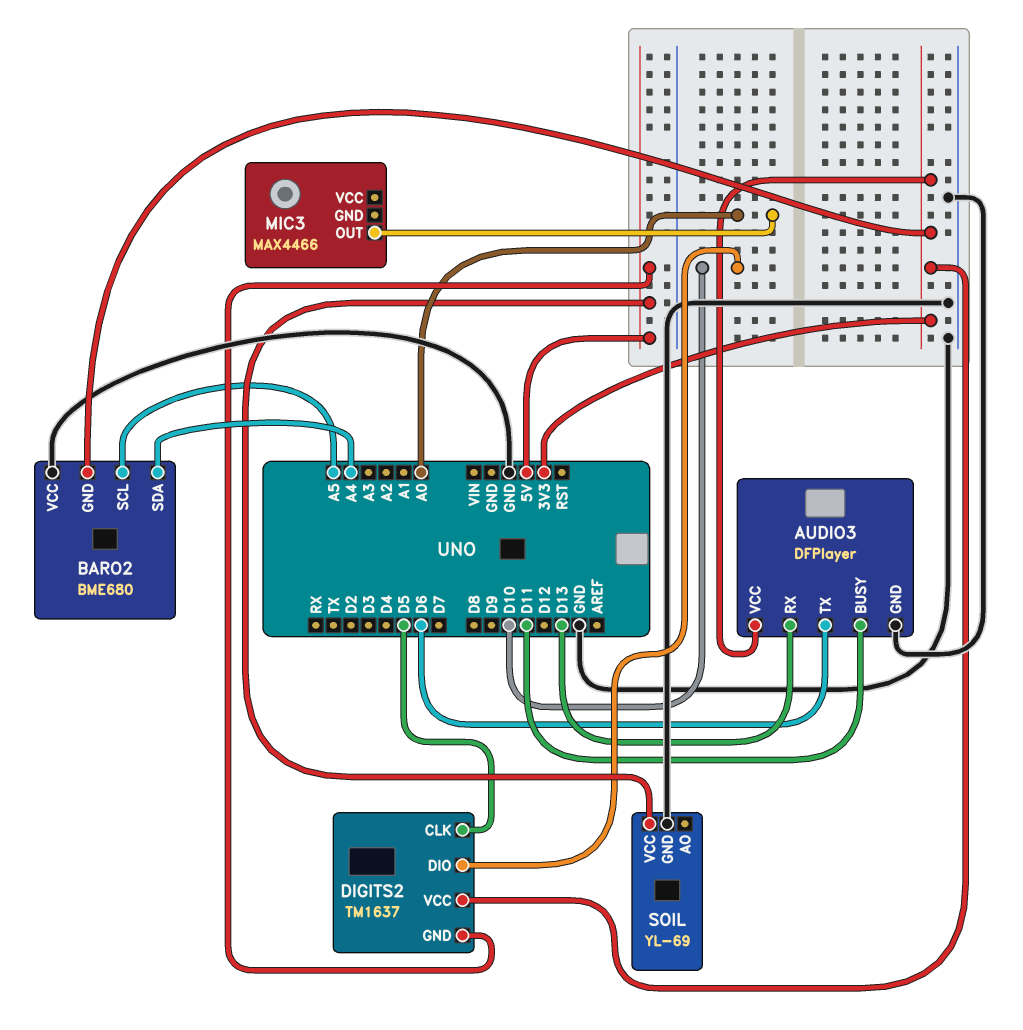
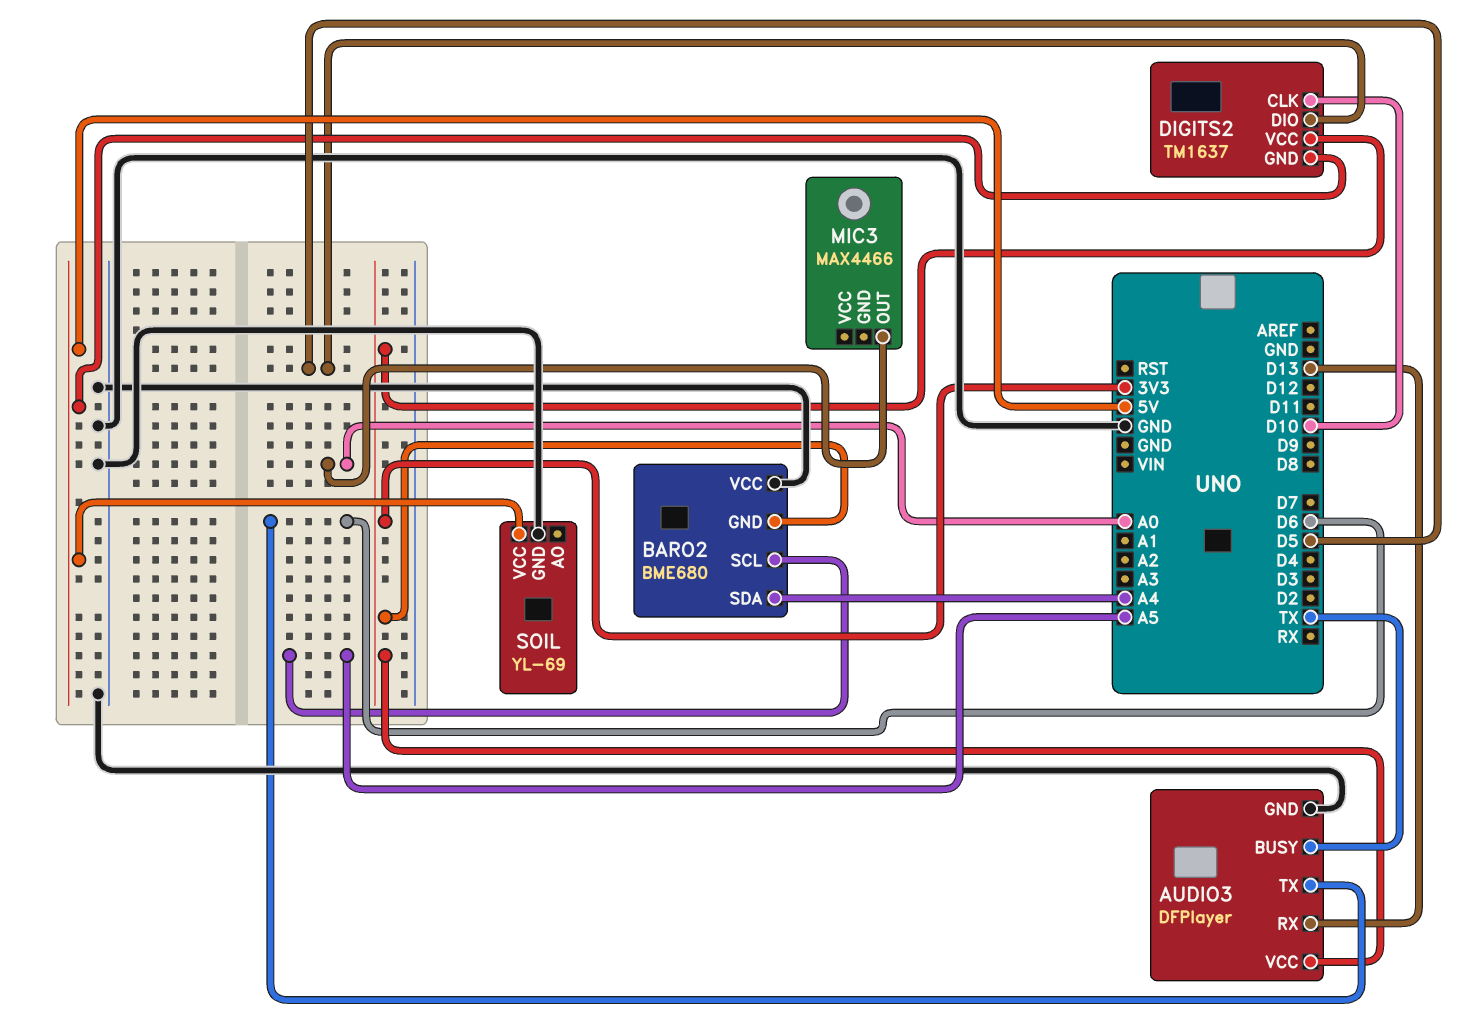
AUDIO3 pin BUSY: D11 -> TX
DIGITS2 pin CLK: D5 -> D10
DIGITS2 pin DIO: D10 -> D5

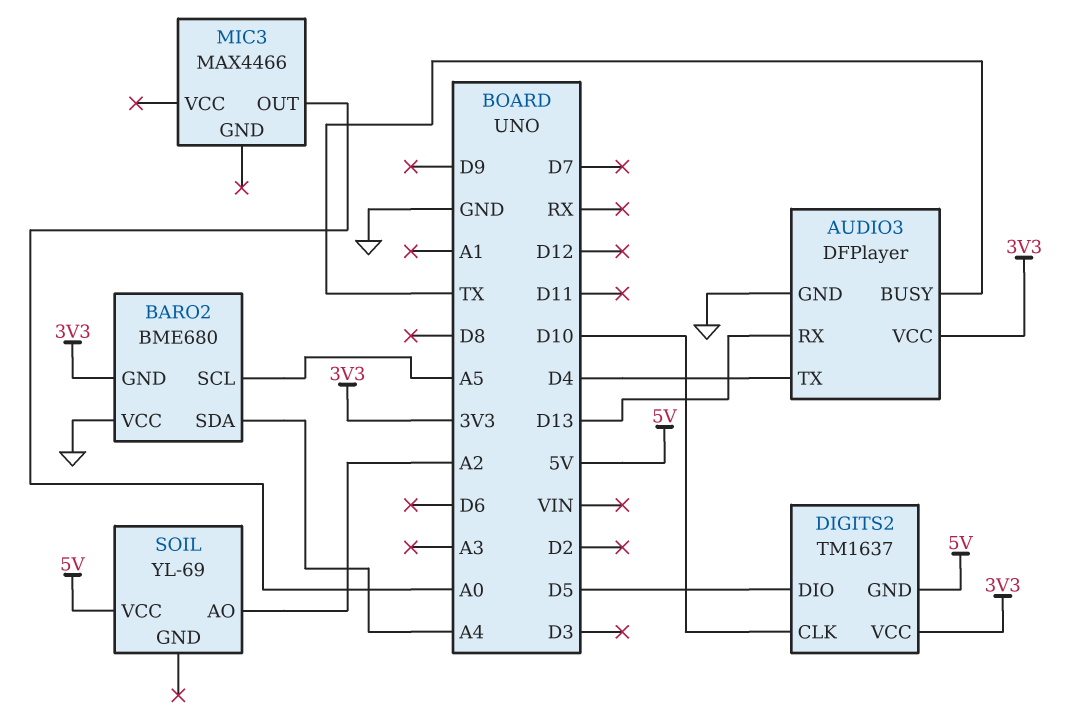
AUDIO3 pin TX: D6 -> D4
SOIL pin AO: none -> A2
SOIL pin GND: GND -> none

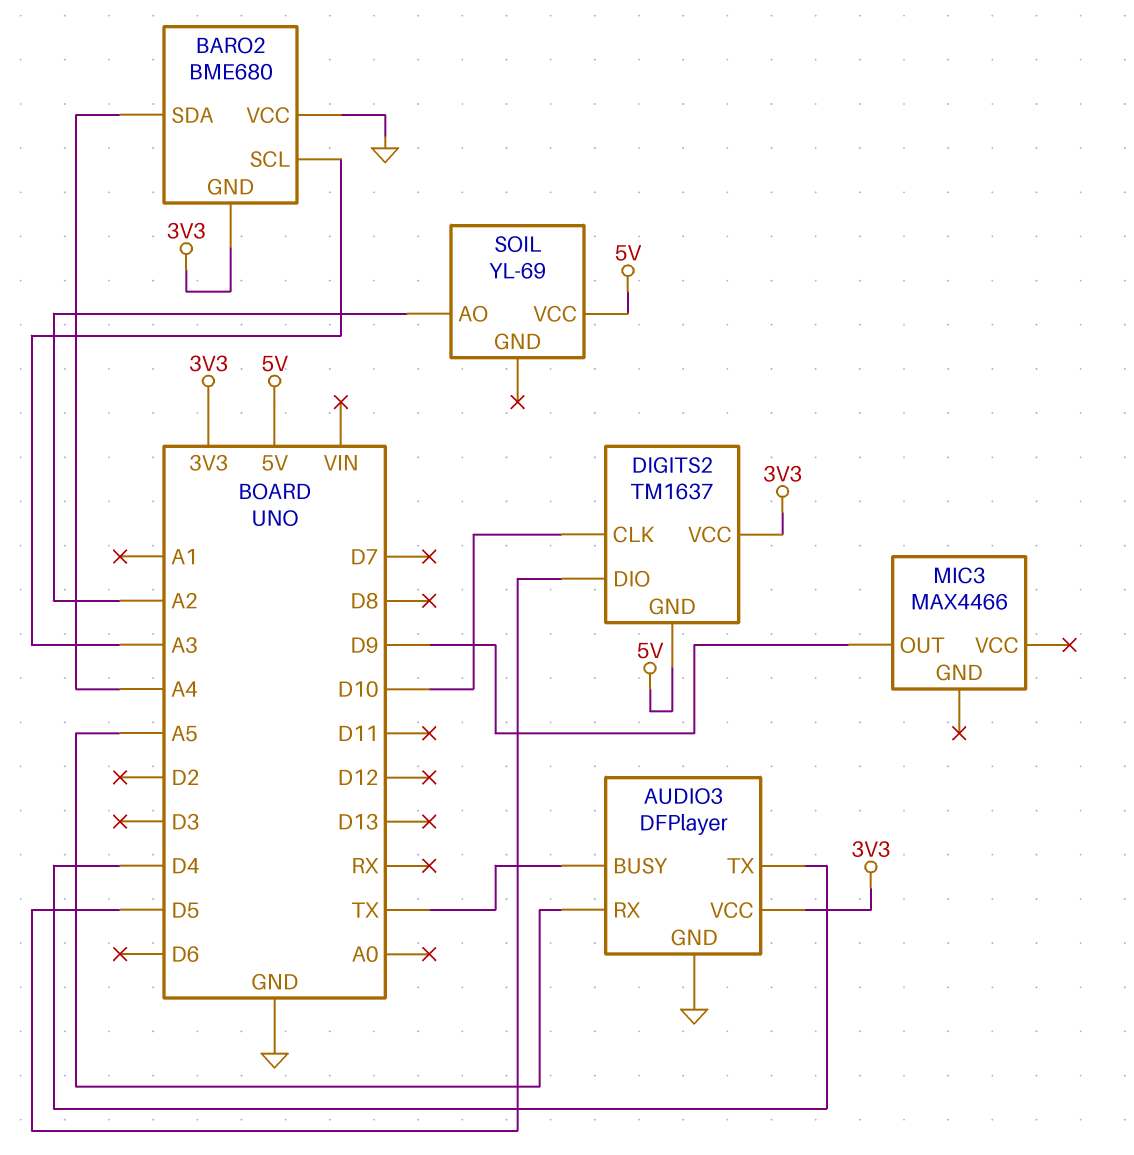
AUDIO3 pin RX: D13 -> A5
BARO2 pin SCL: A5 -> A3
MIC3 pin OUT: A0 -> D9

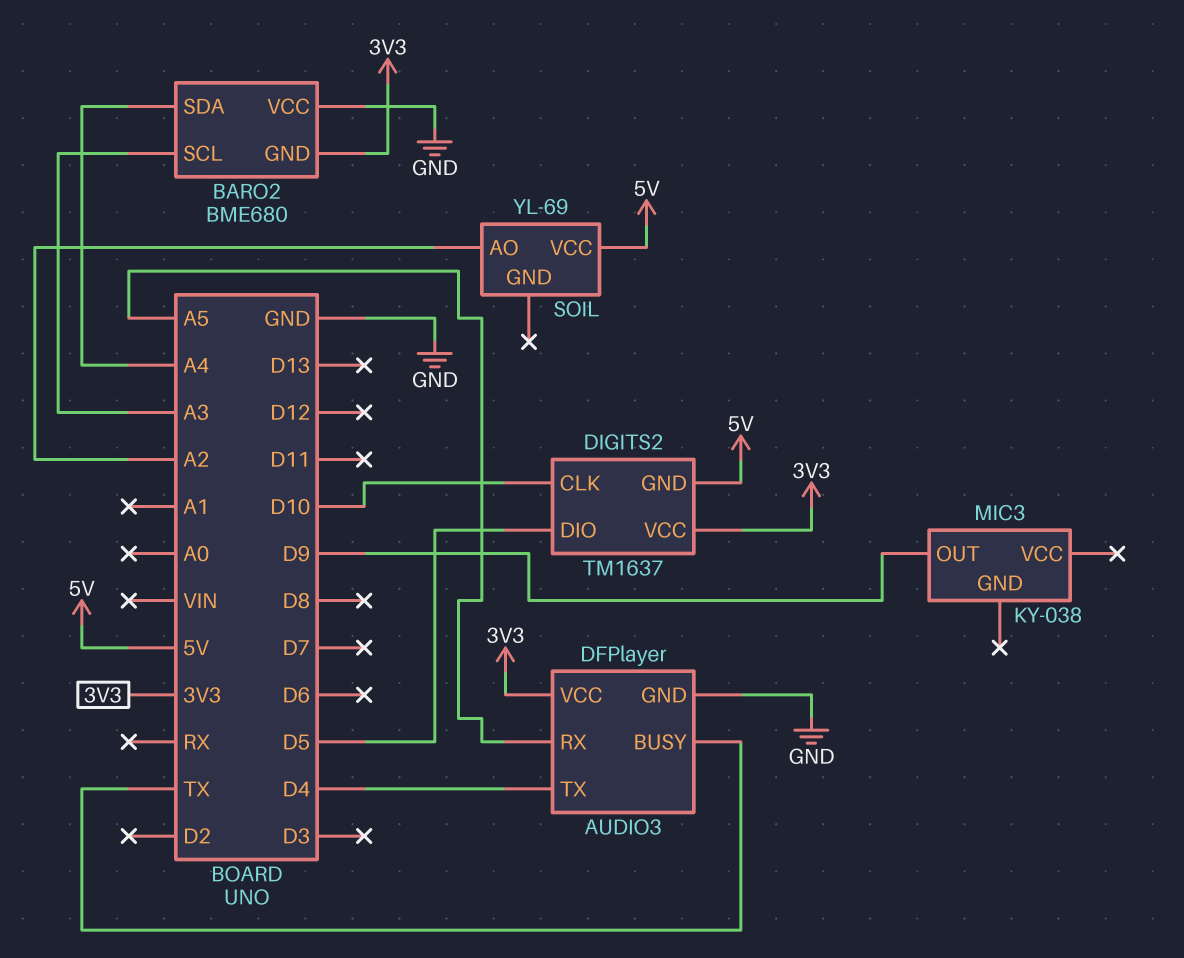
MIC3: MAX4466 -> KY-038

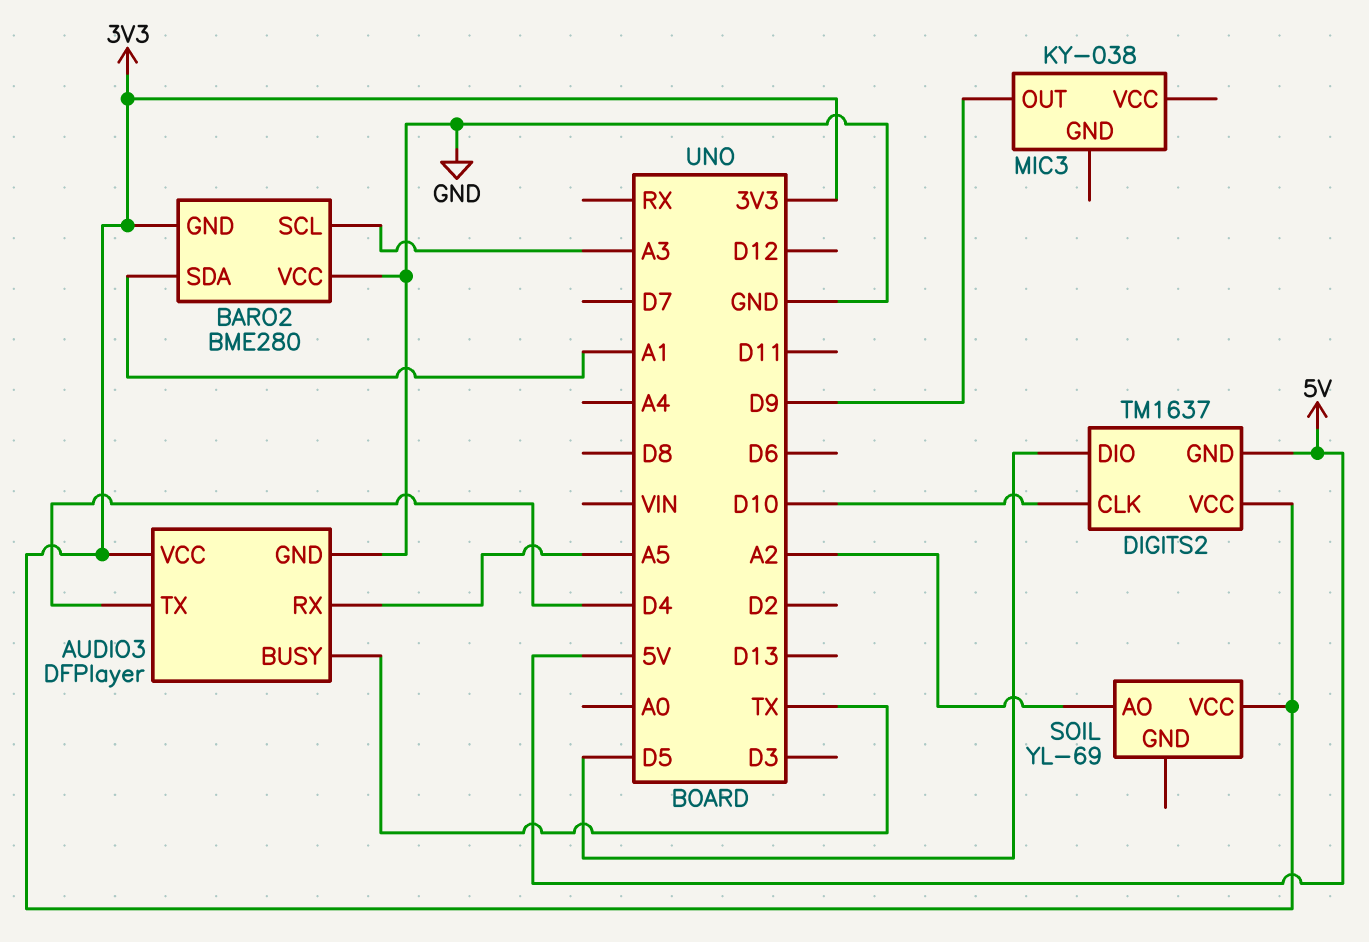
BARO2: BME680 -> BME280
BARO2 pin SDA: A4 -> A1
SOIL pin VCC: 5V -> 3V3

